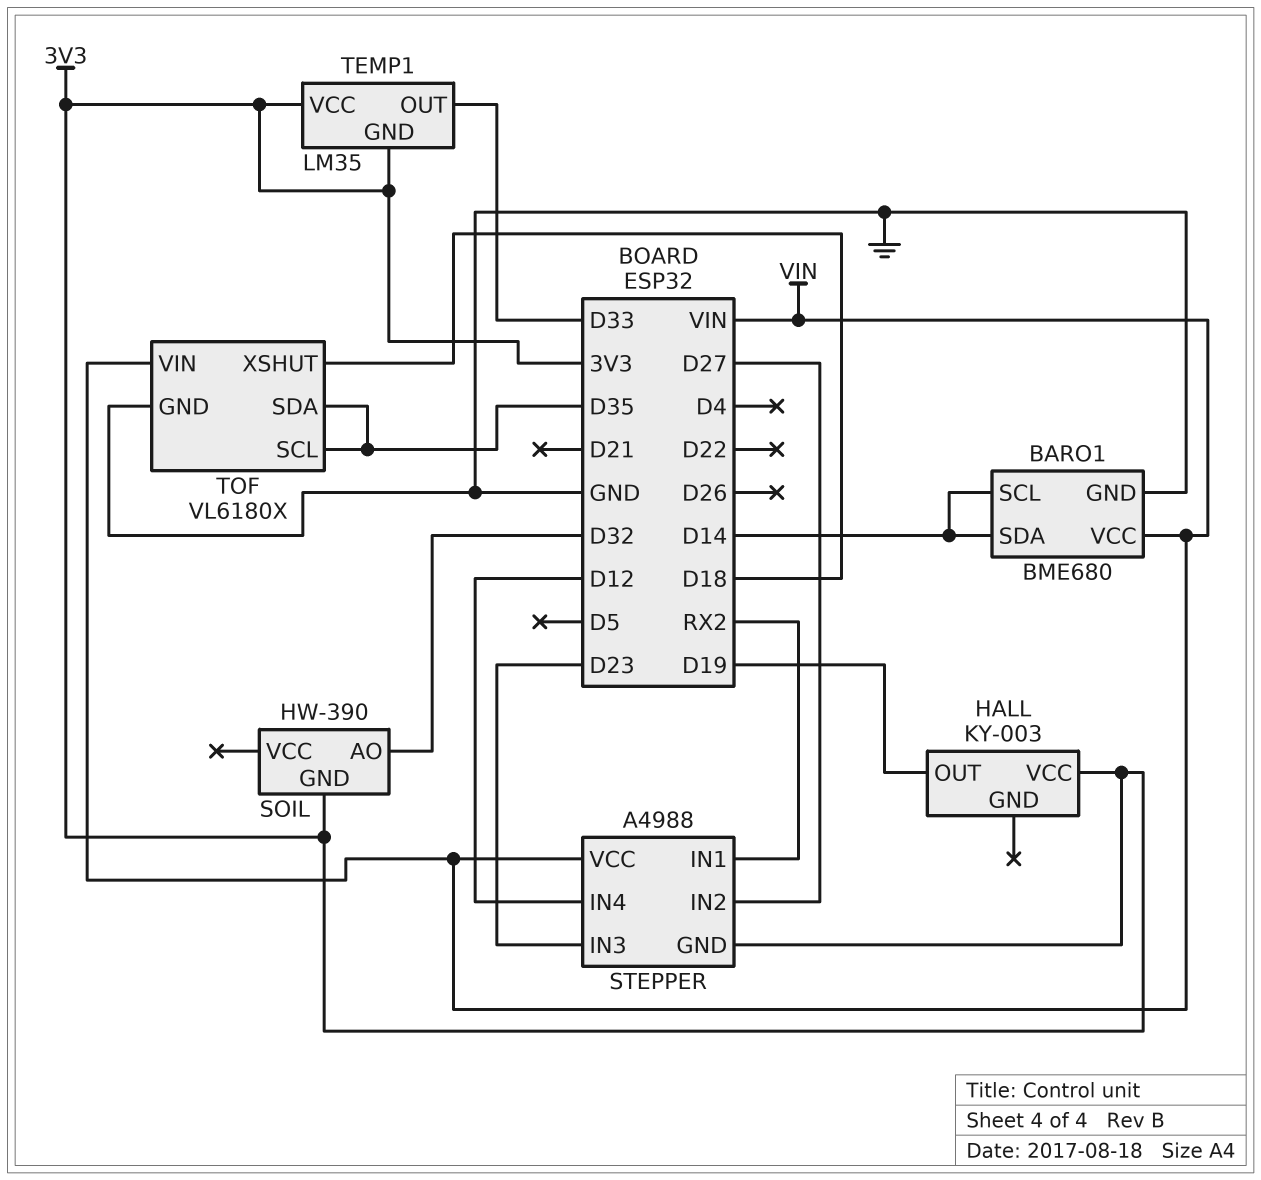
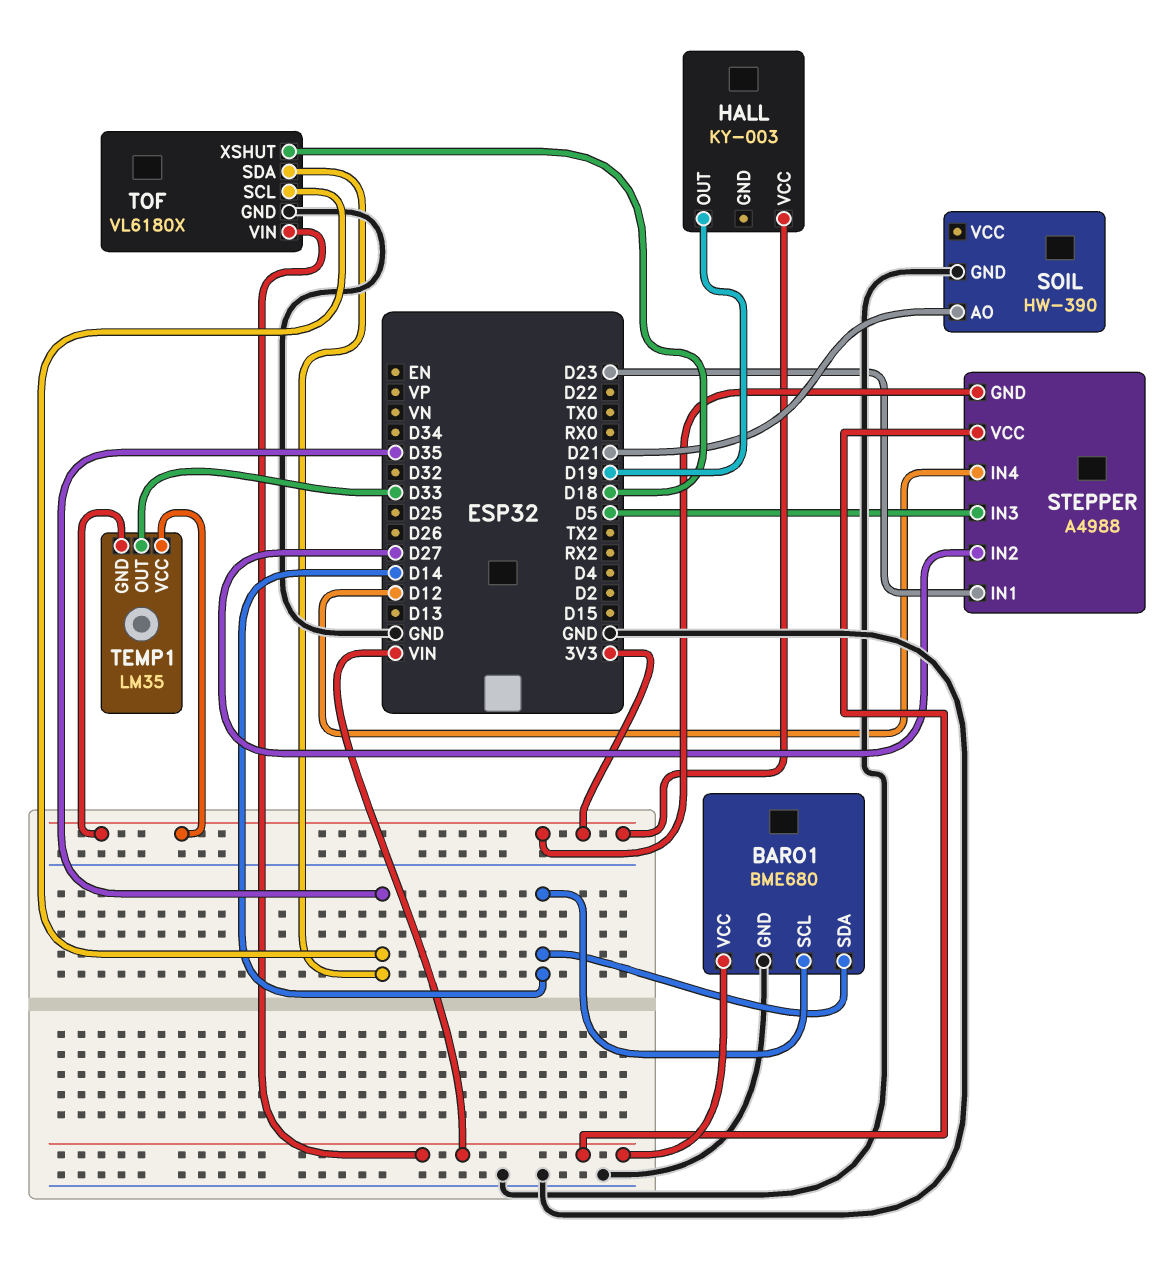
SOIL pin AO: D32 -> D21
SOIL pin GND: 3V3 -> GND
STEPPER pin IN1: RX2 -> D23
STEPPER pin IN3: D23 -> D5

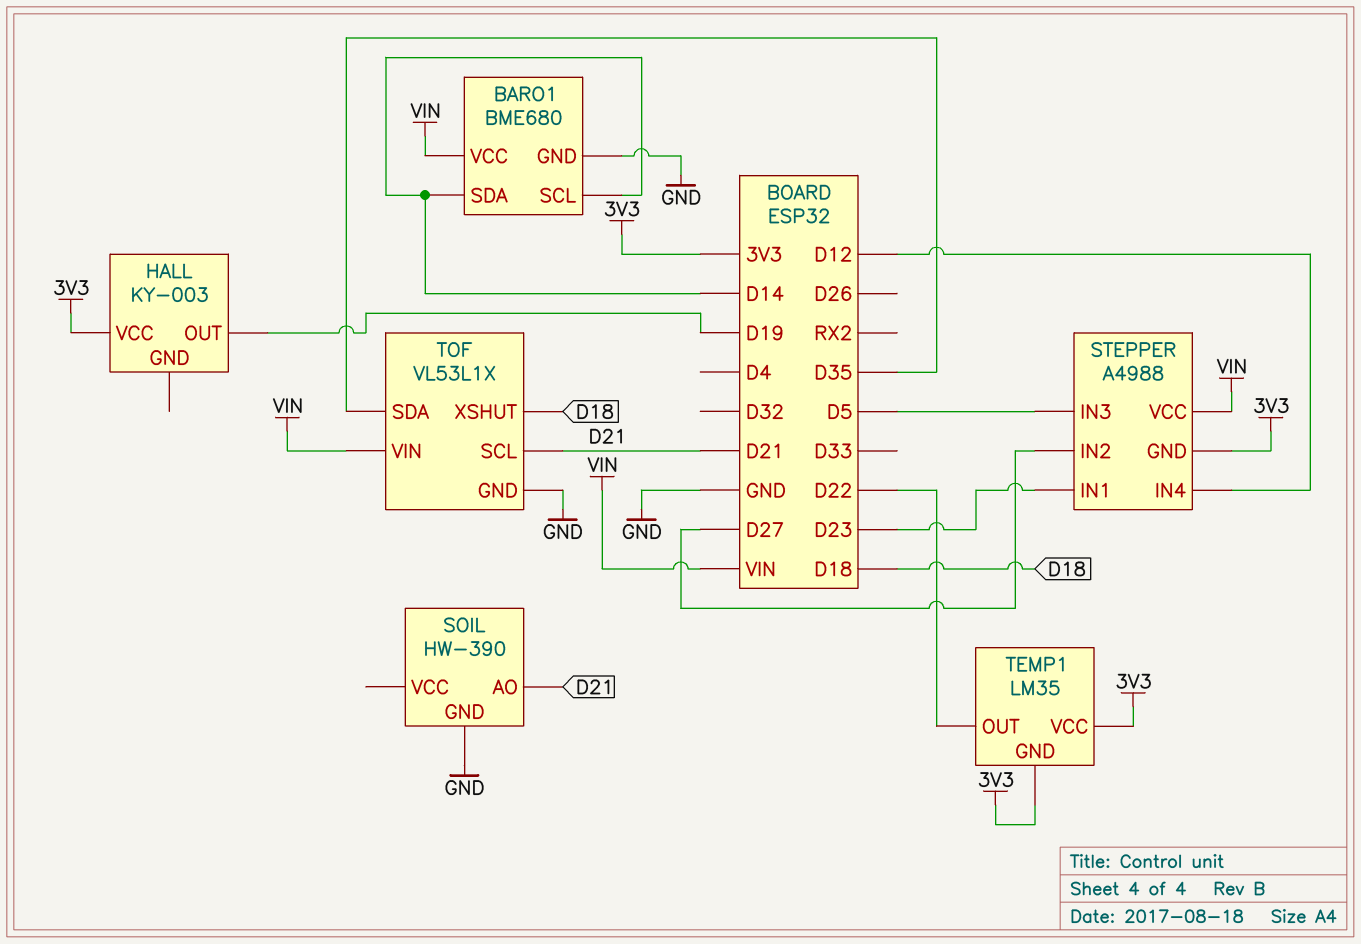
TEMP1 pin OUT: D33 -> D22
TOF: VL6180X -> VL53L1X
TOF pin SCL: D35 -> D21

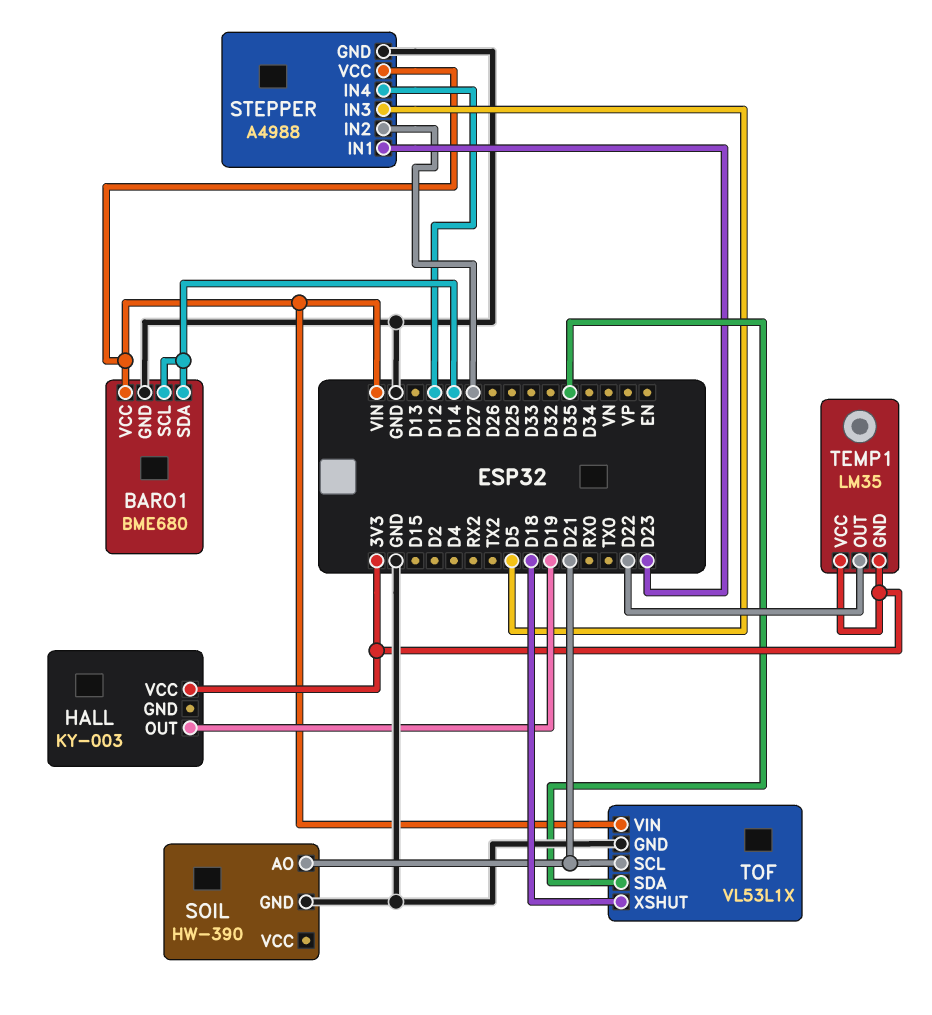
STEPPER pin GND: 3V3 -> GND

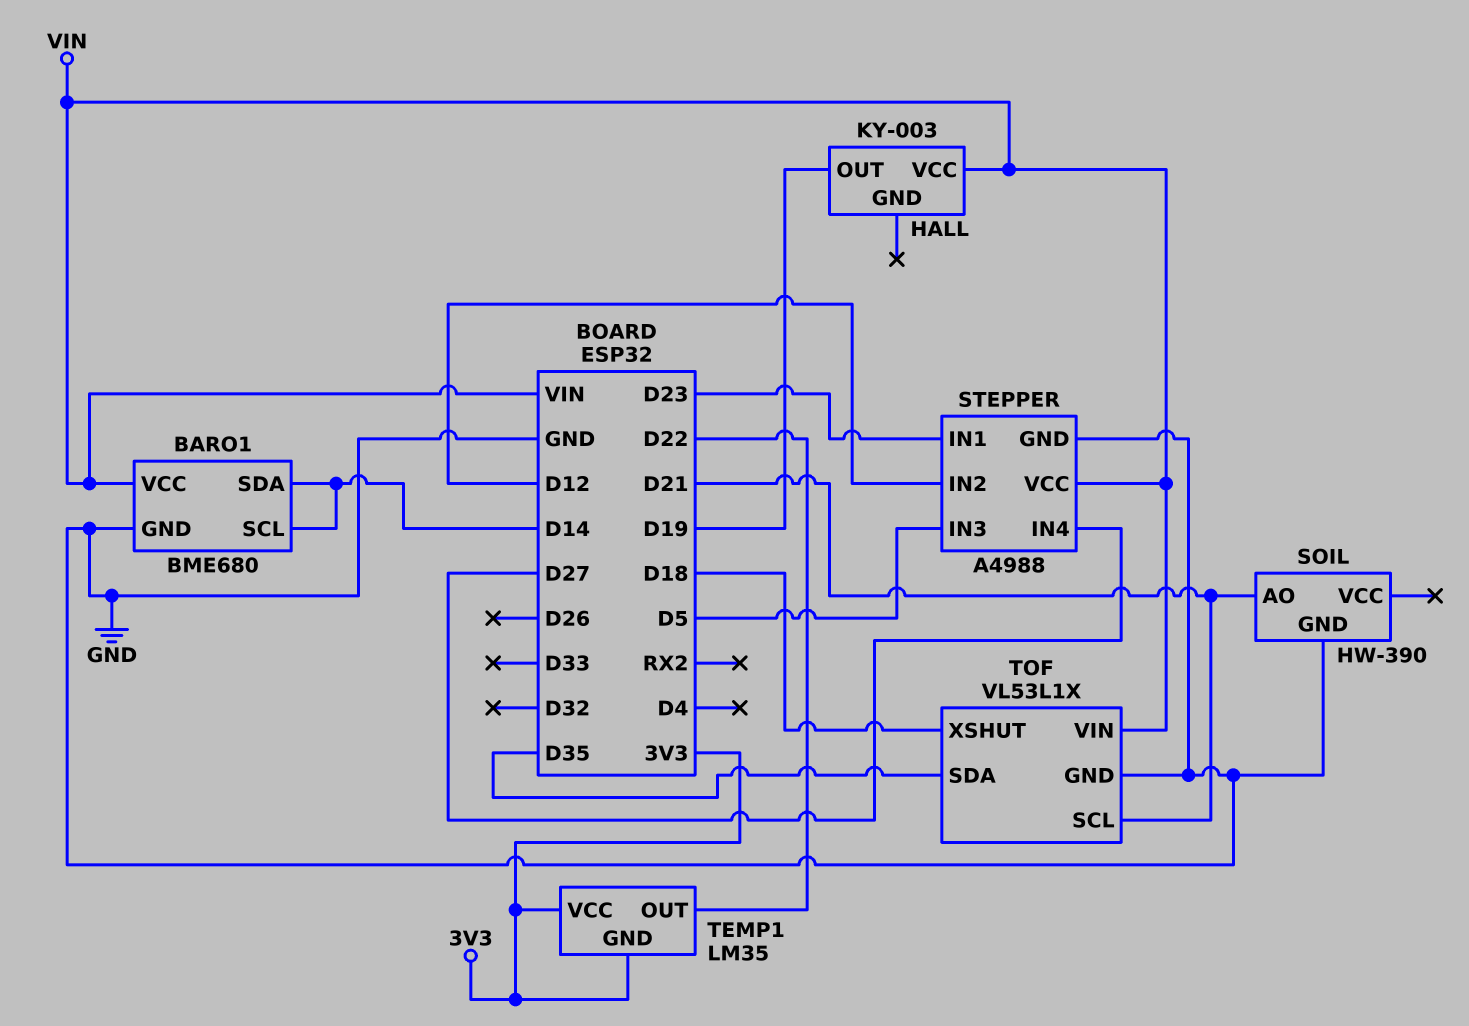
HALL pin VCC: 3V3 -> VIN
STEPPER pin IN2: D27 -> D12
STEPPER pin IN4: D12 -> D27

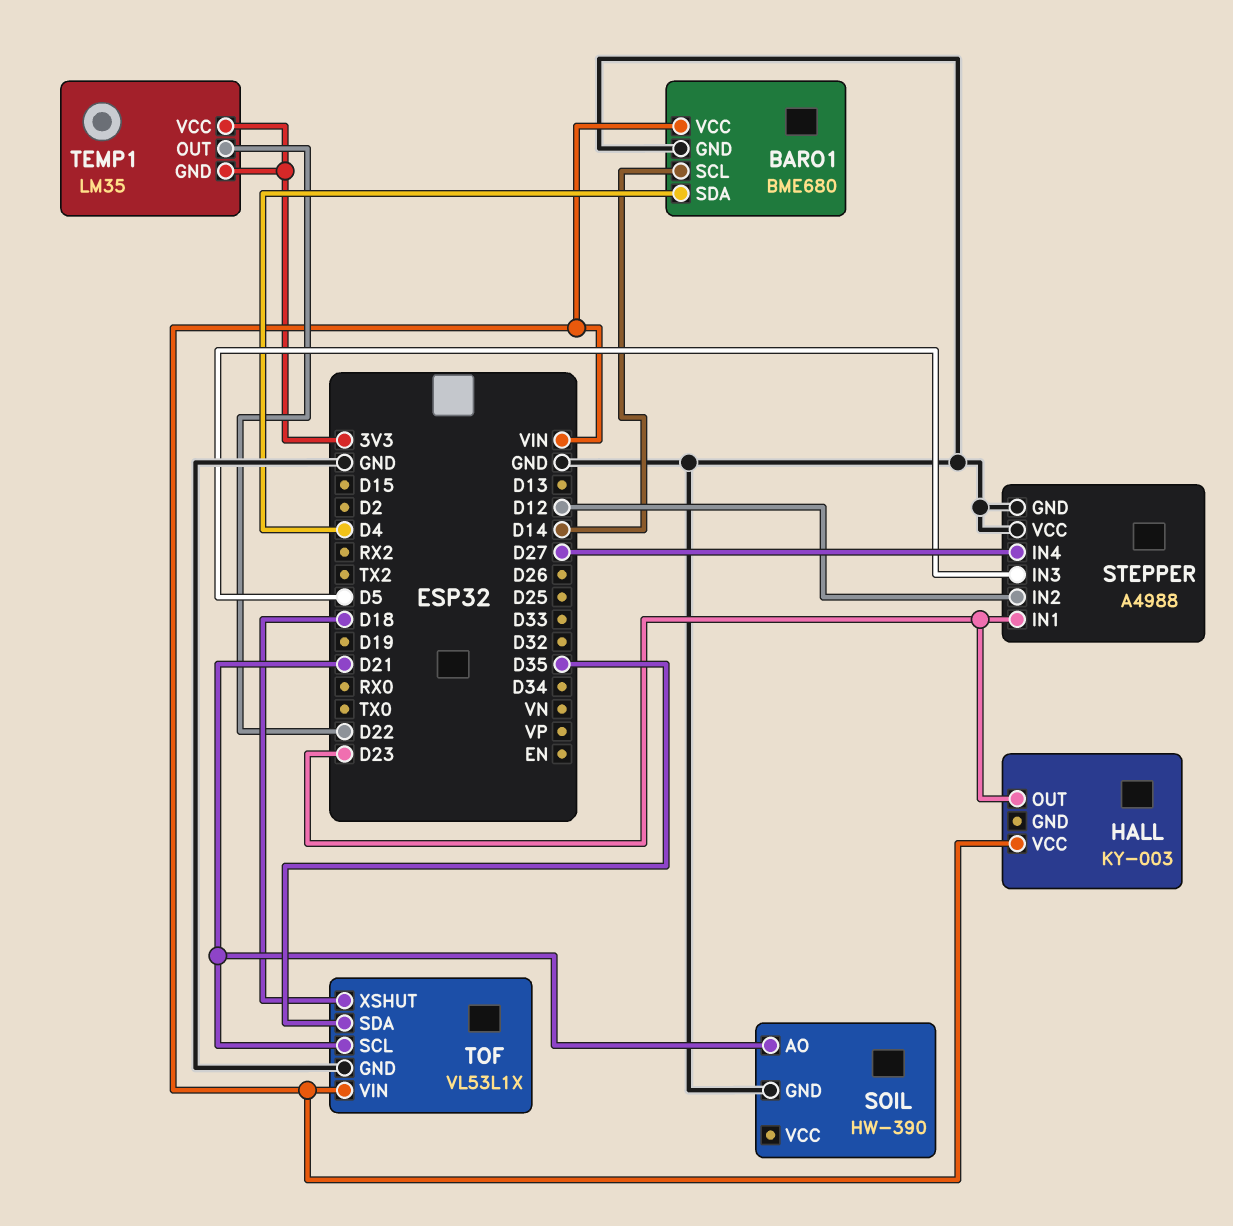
BARO1 pin SDA: D14 -> D4
HALL pin OUT: D19 -> D23
STEPPER pin VCC: VIN -> GND

